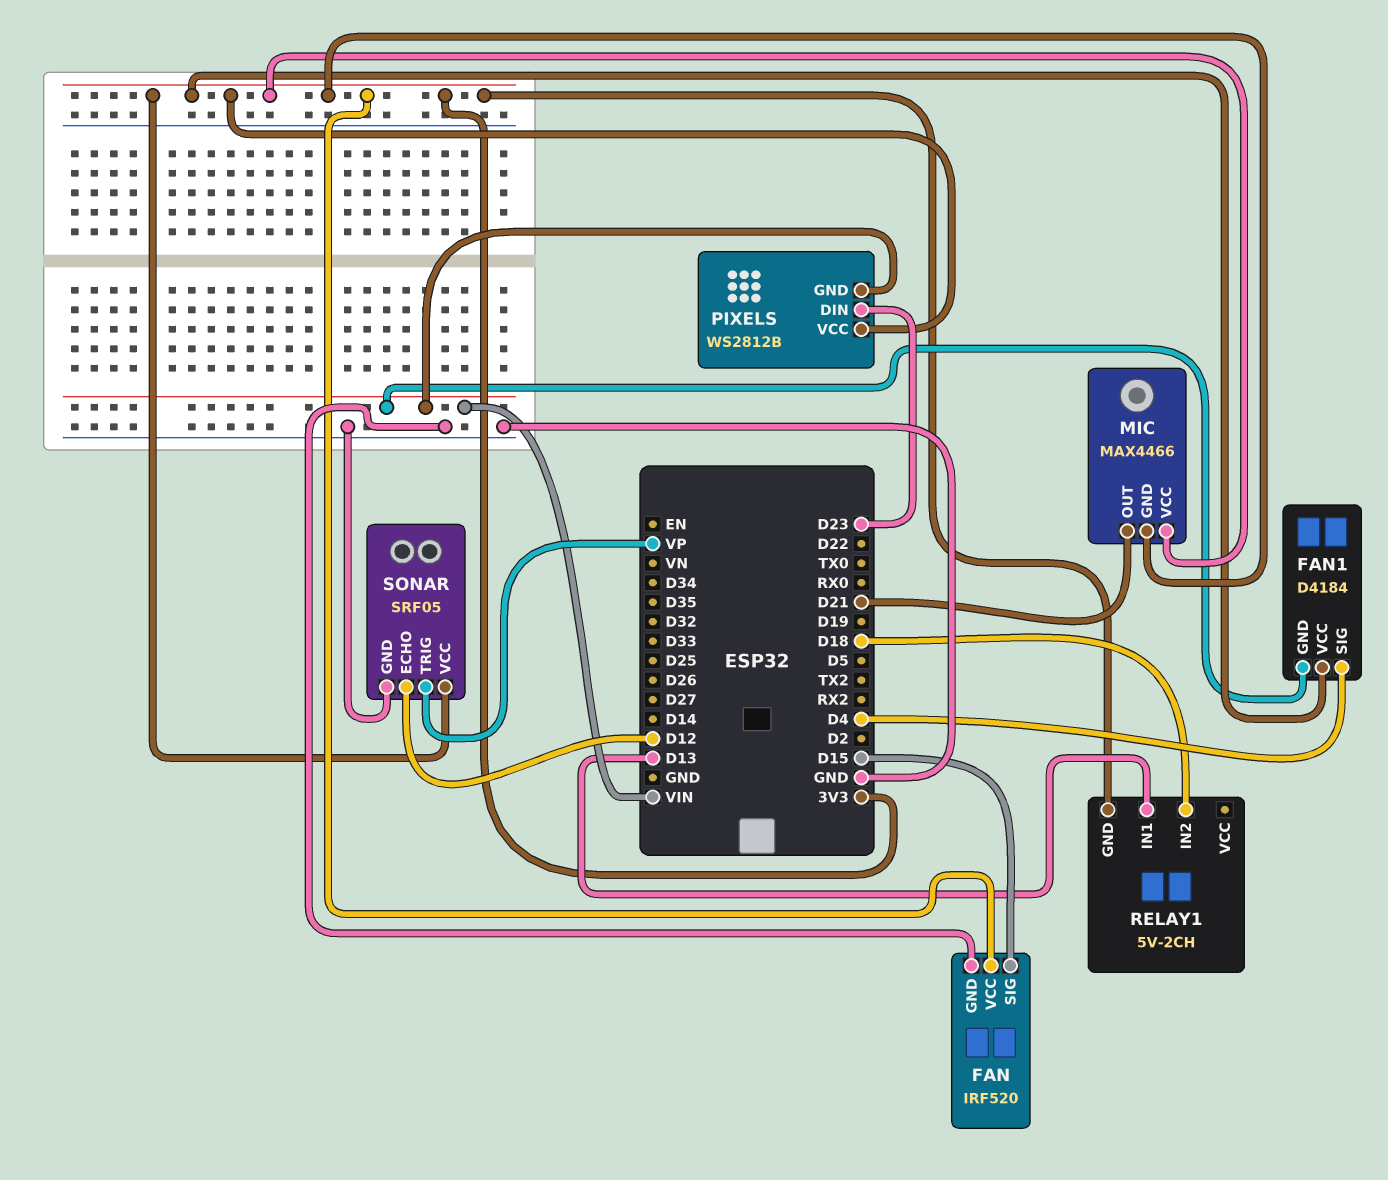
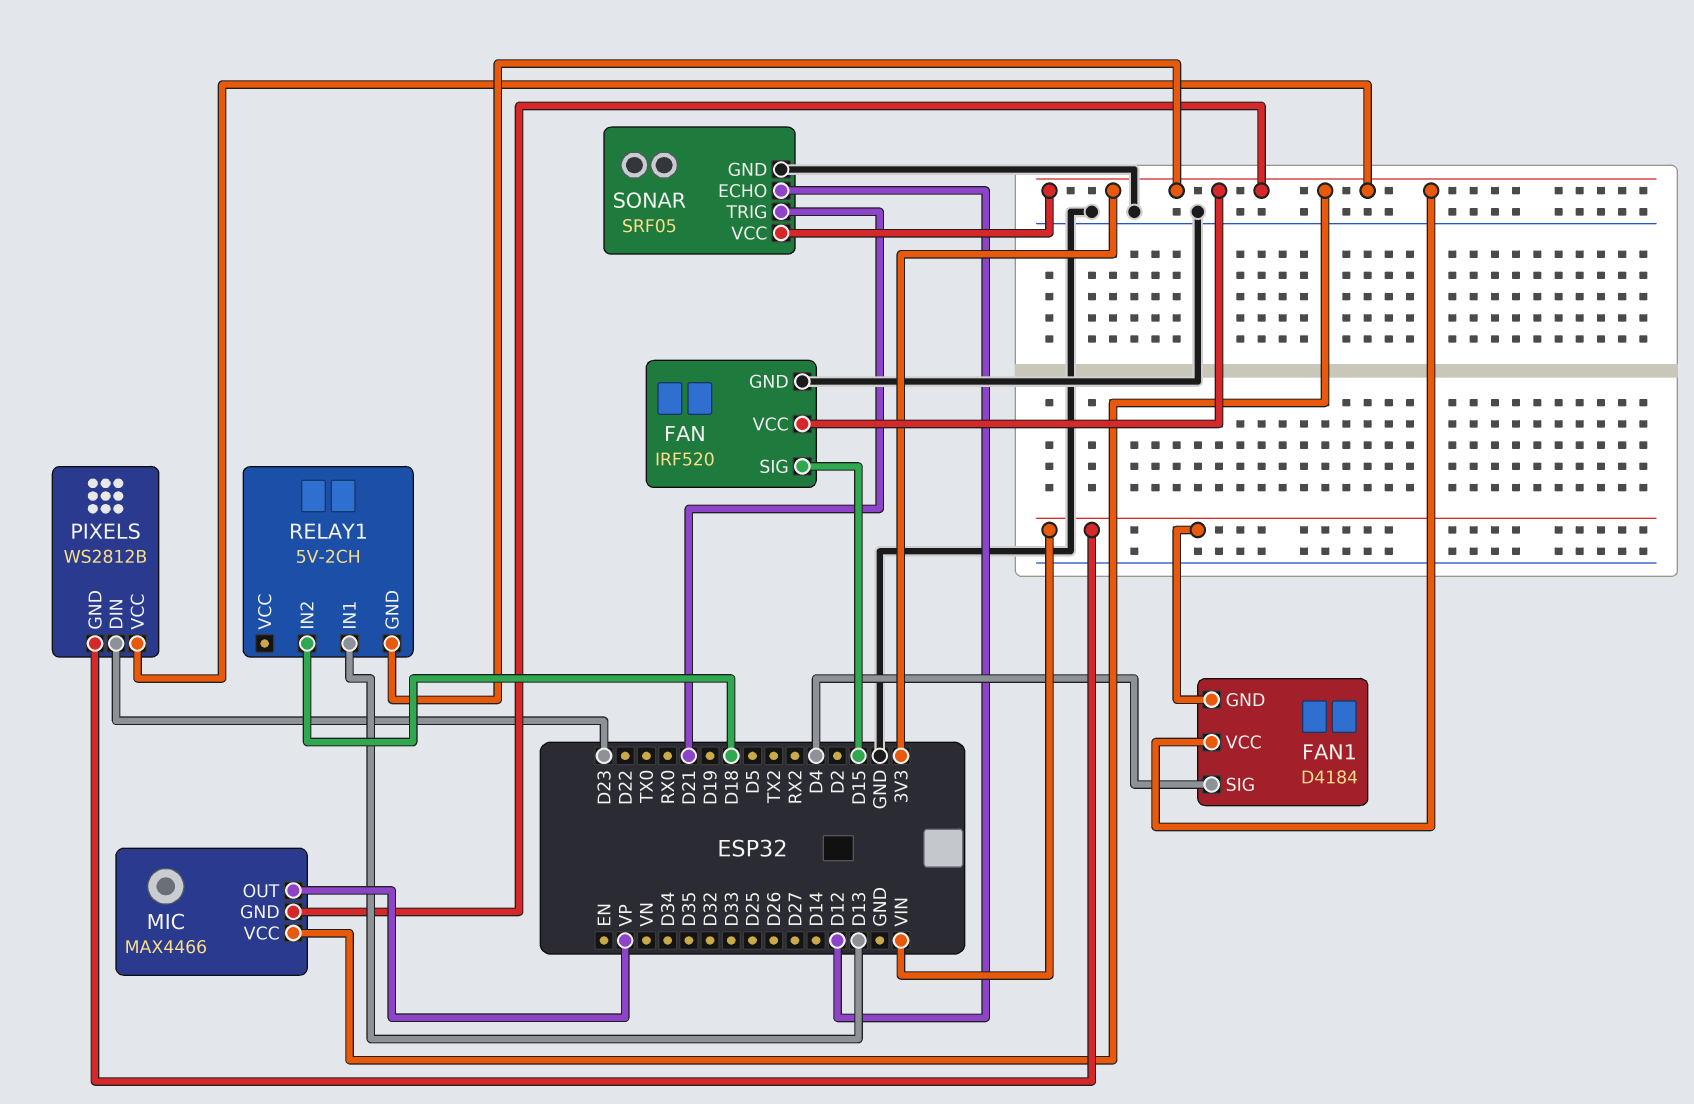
MIC pin OUT: D21 -> VP
SONAR pin TRIG: VP -> D21

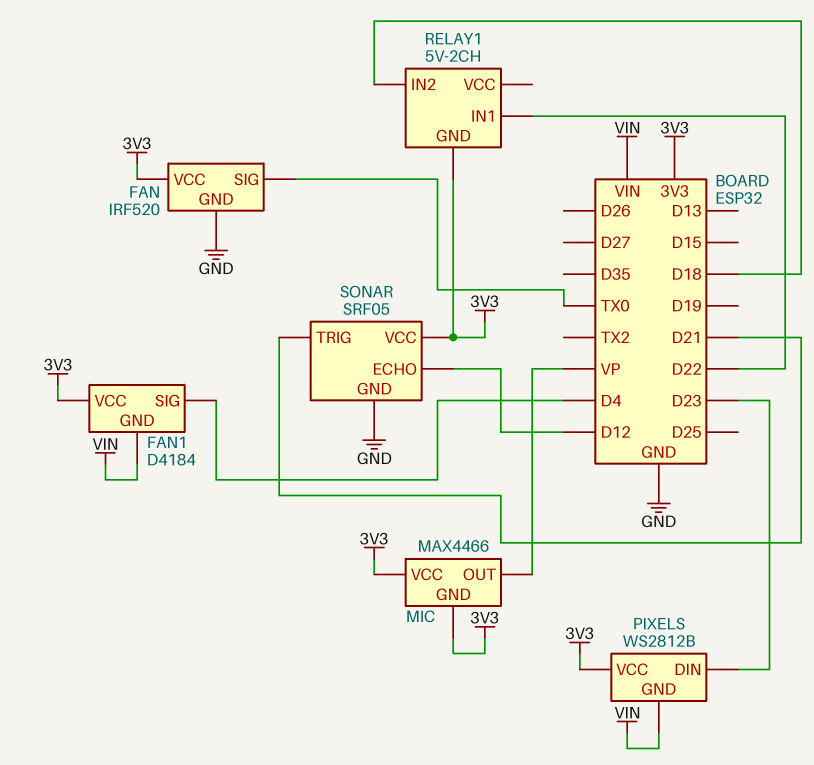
FAN pin SIG: D15 -> TX0
RELAY1 pin IN1: D13 -> D22

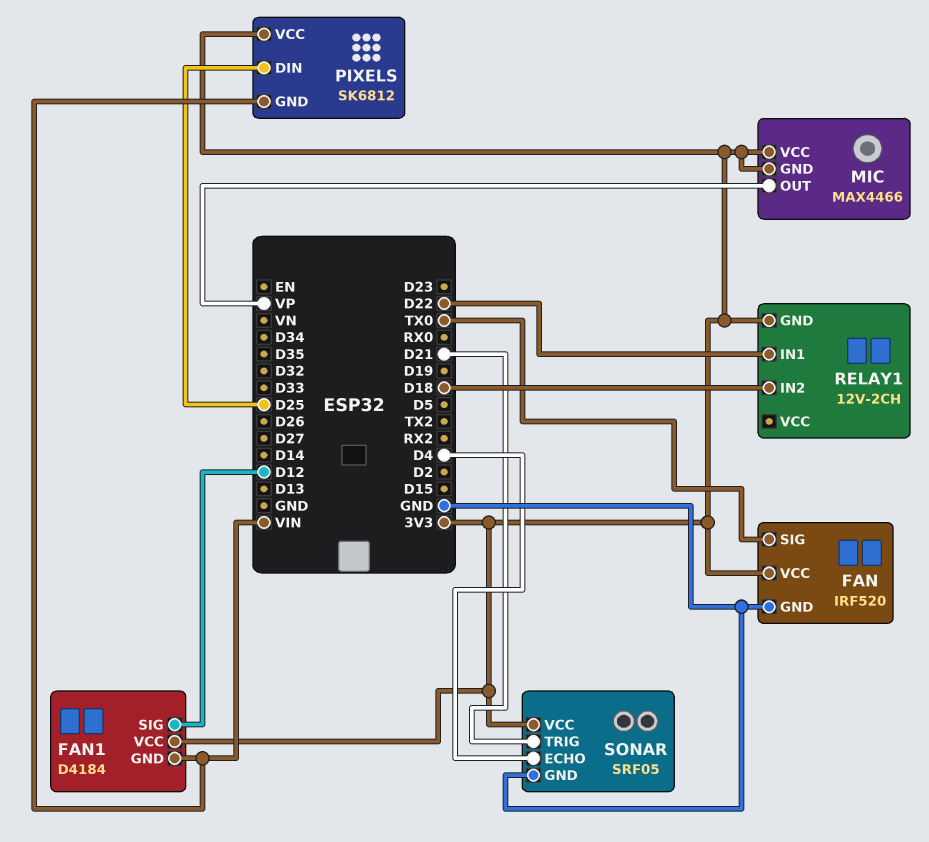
FAN1 pin SIG: D4 -> D12
PIXELS: WS2812B -> SK6812
PIXELS pin DIN: D23 -> D25
RELAY1: 5V-2CH -> 12V-2CH
SONAR pin ECHO: D12 -> D4

